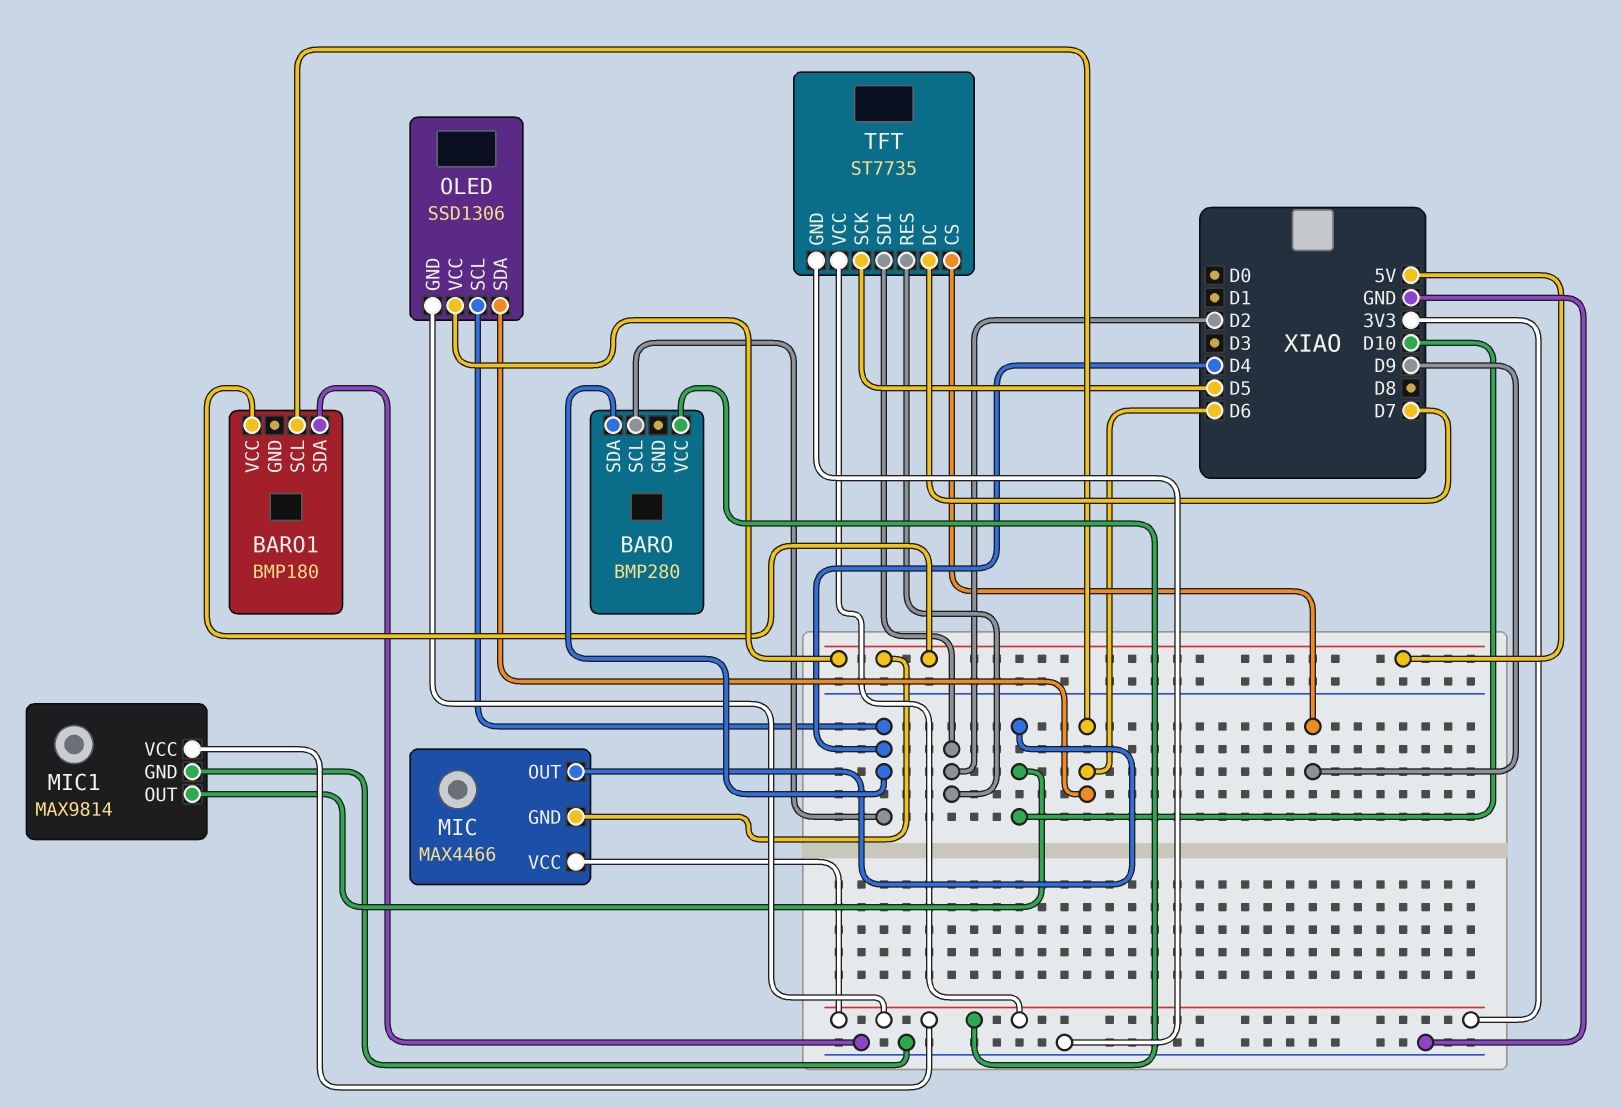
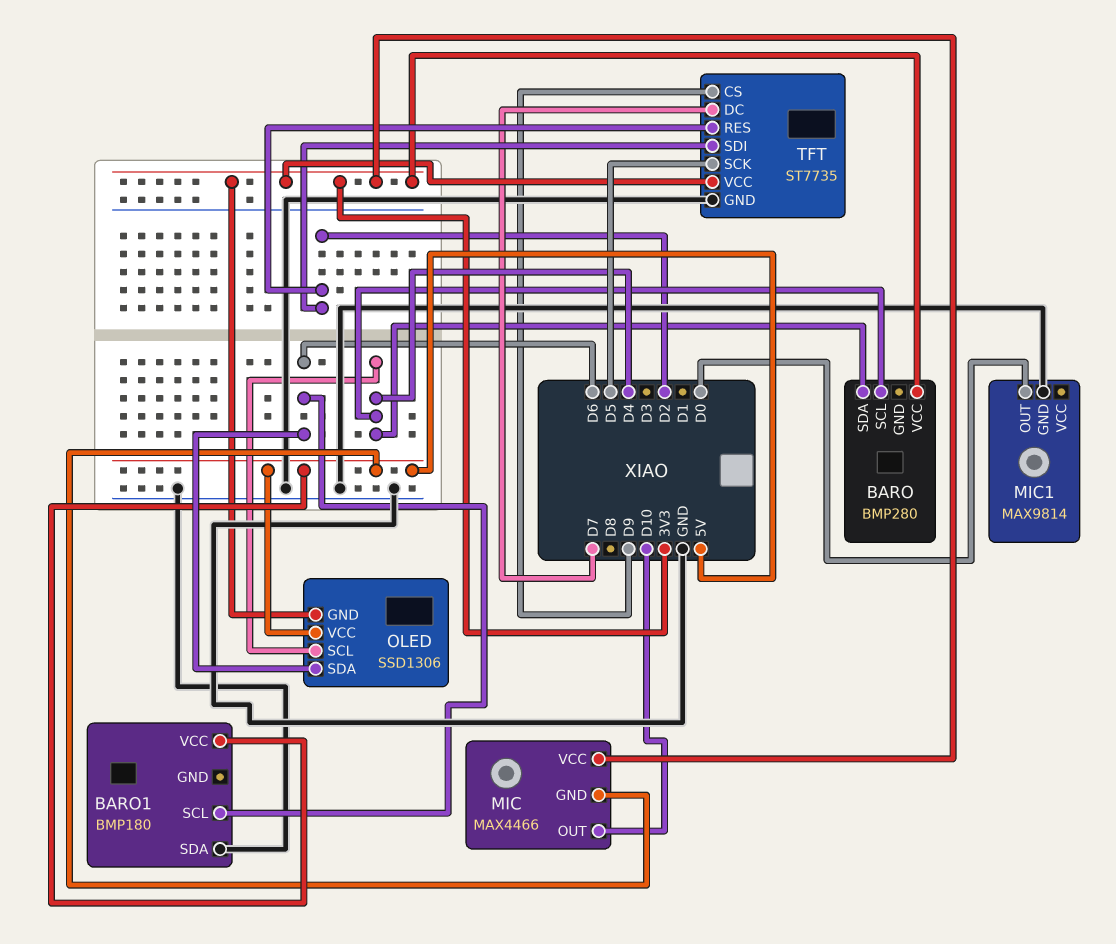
MIC1 pin OUT: D10 -> D0
MIC1 pin VCC: 3V3 -> none

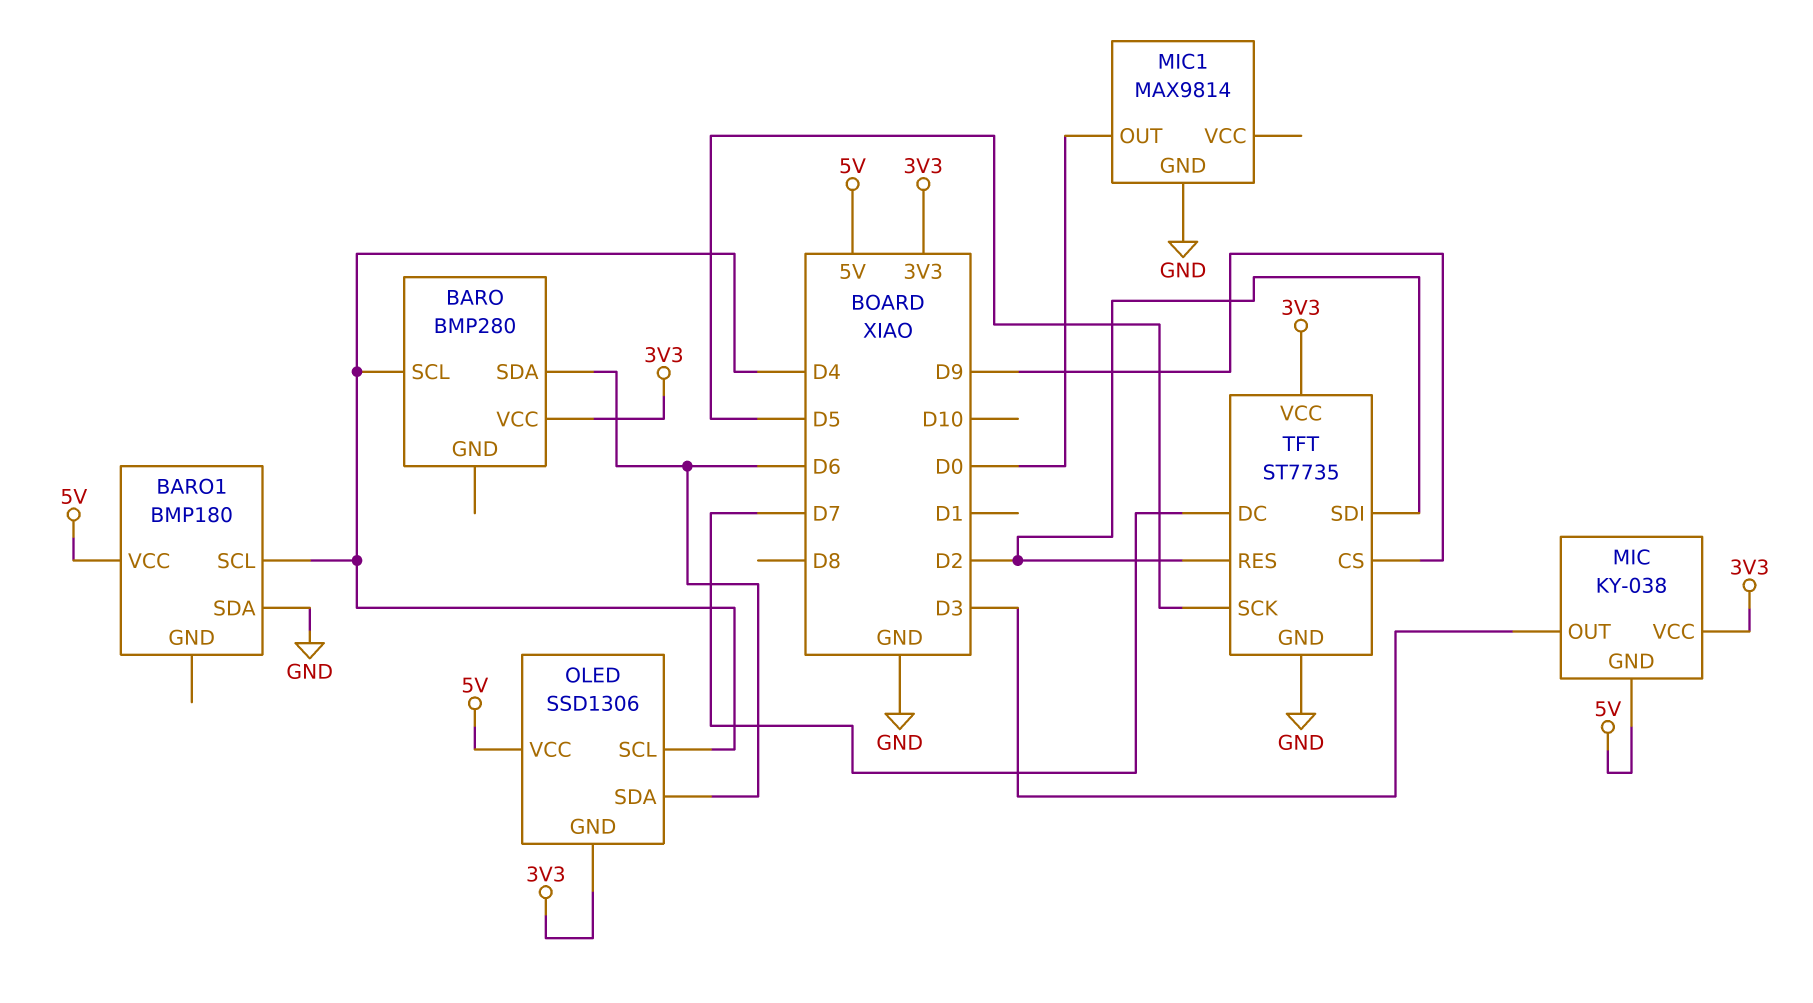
BARO pin SDA: D4 -> D6
BARO1 pin SCL: D6 -> D4
MIC: MAX4466 -> KY-038
MIC pin OUT: D10 -> D3

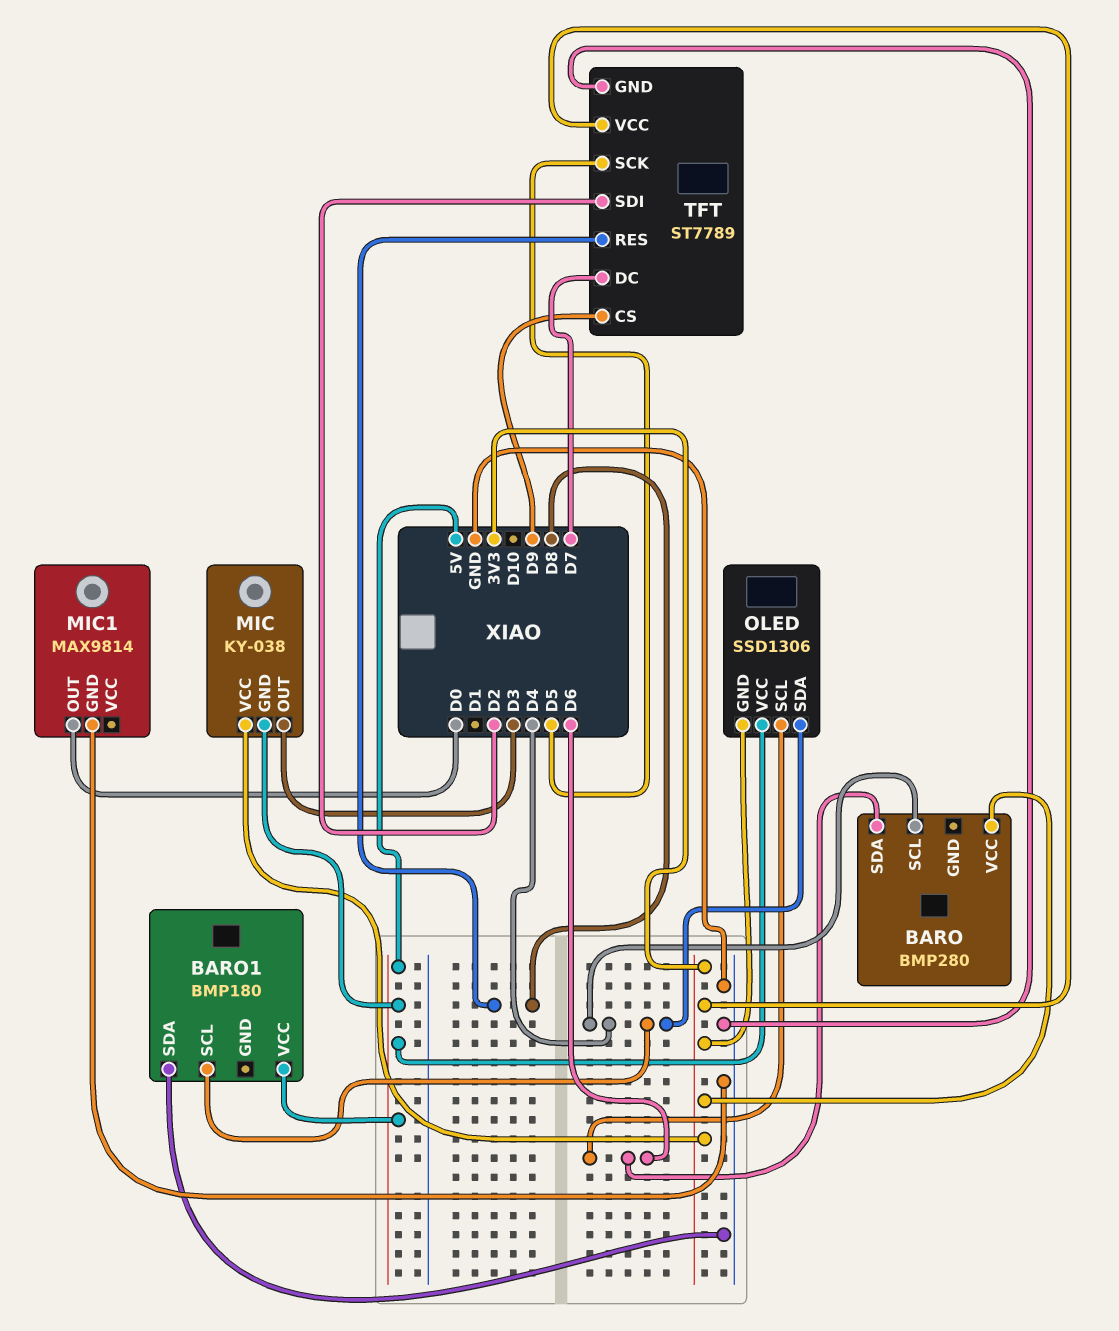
OLED pin SCL: D4 -> D6
OLED pin SDA: D6 -> D4
TFT: ST7735 -> ST7789
TFT pin RES: D2 -> D8

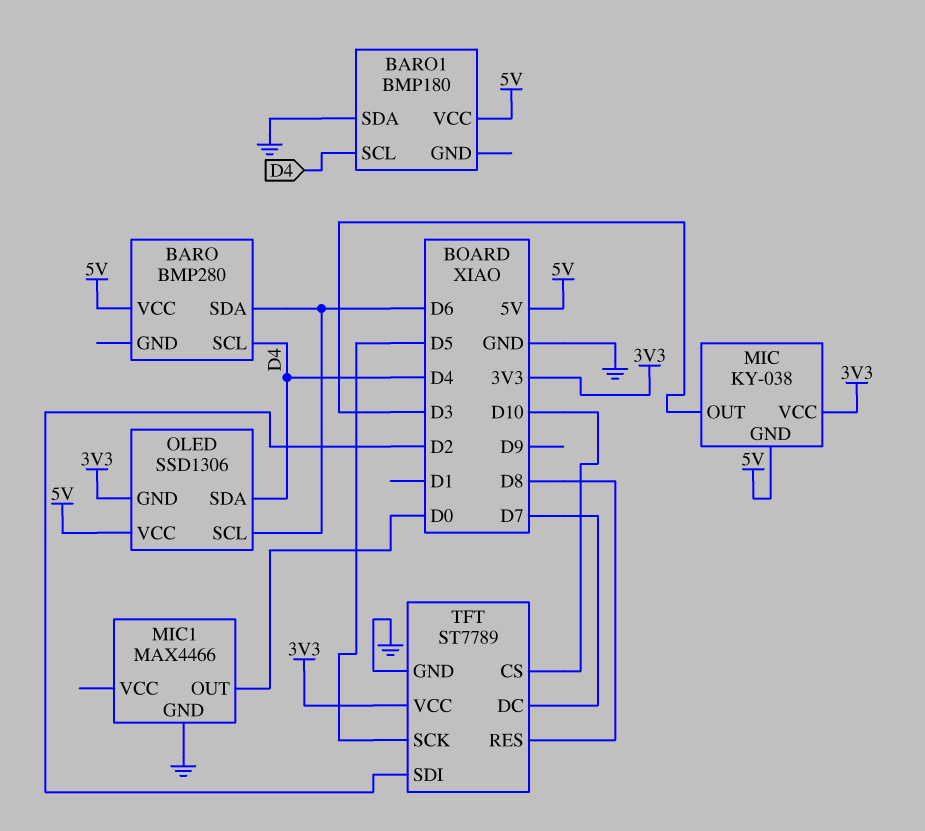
BARO pin VCC: 3V3 -> 5V
MIC1: MAX9814 -> MAX4466
TFT pin CS: D9 -> D10

